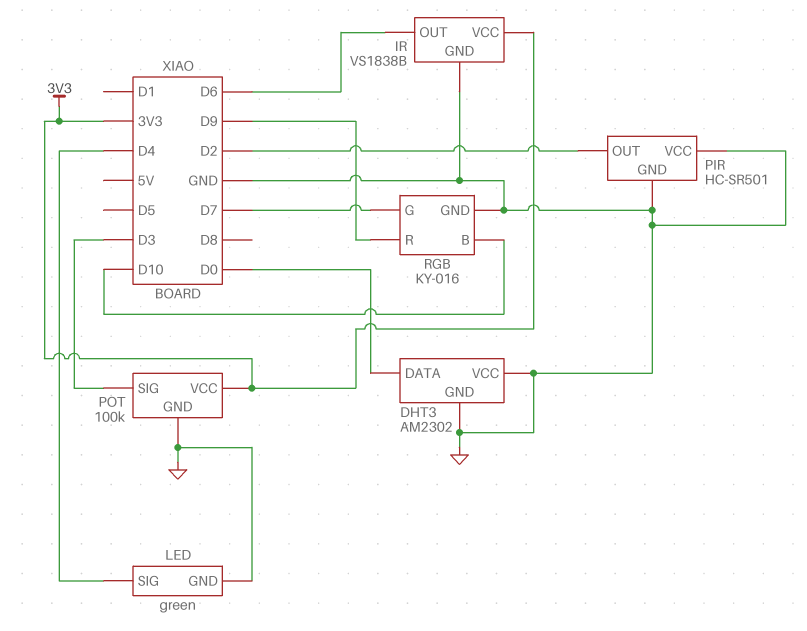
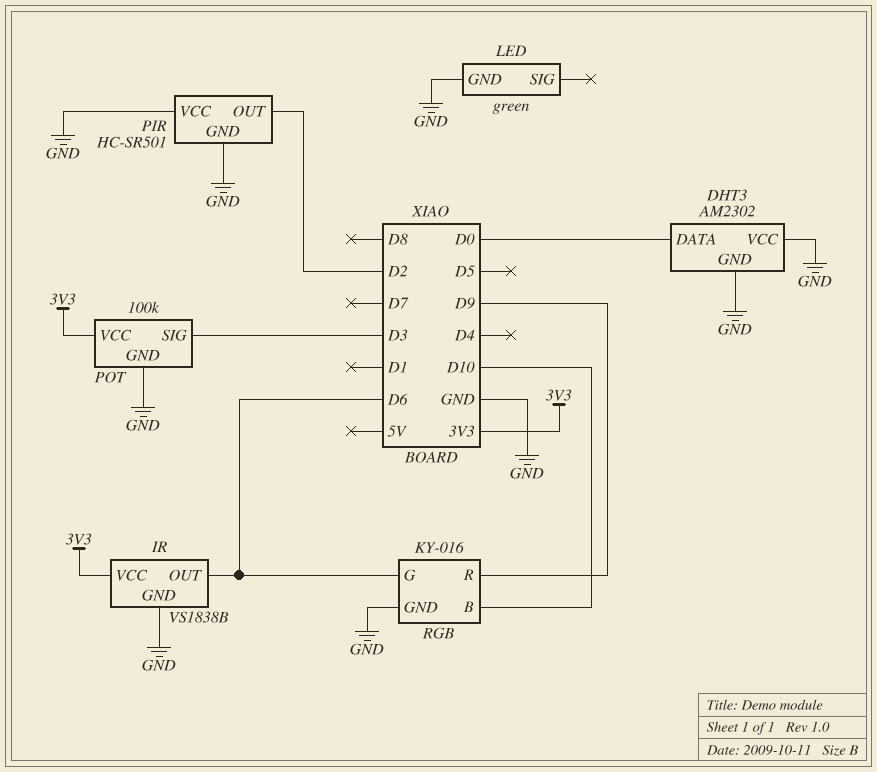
LED pin SIG: D4 -> none
RGB pin G: D7 -> D6

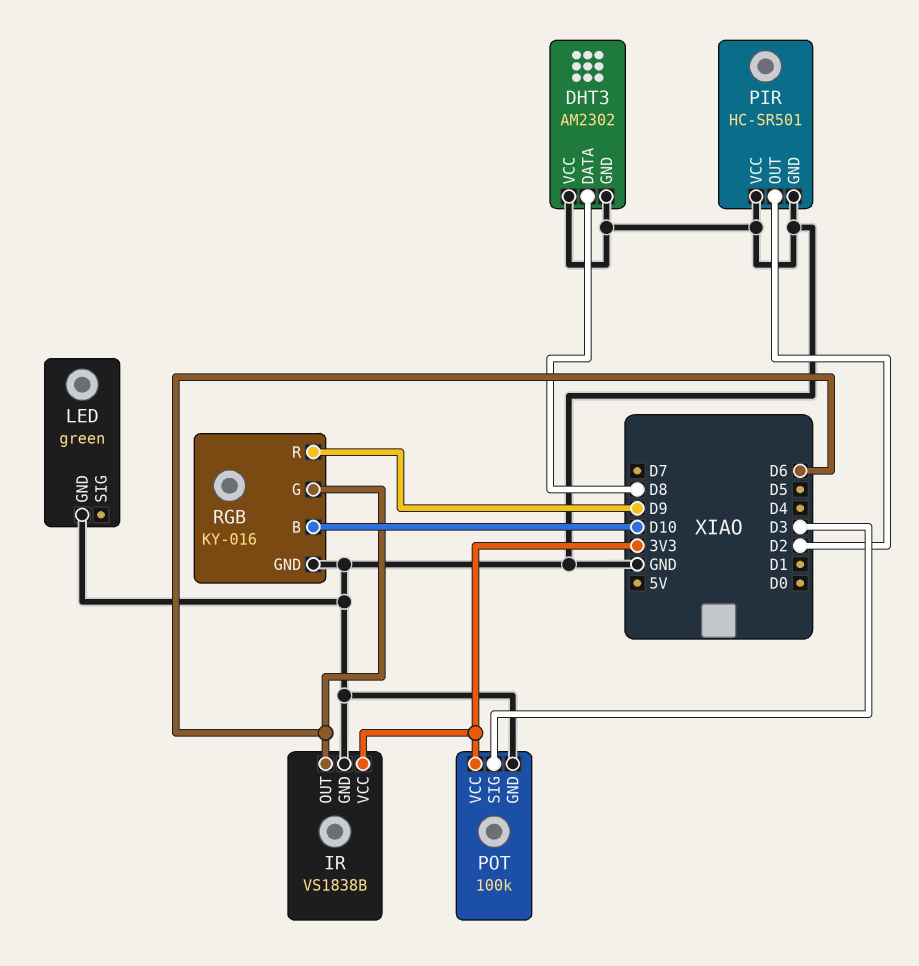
DHT3 pin DATA: D0 -> D8

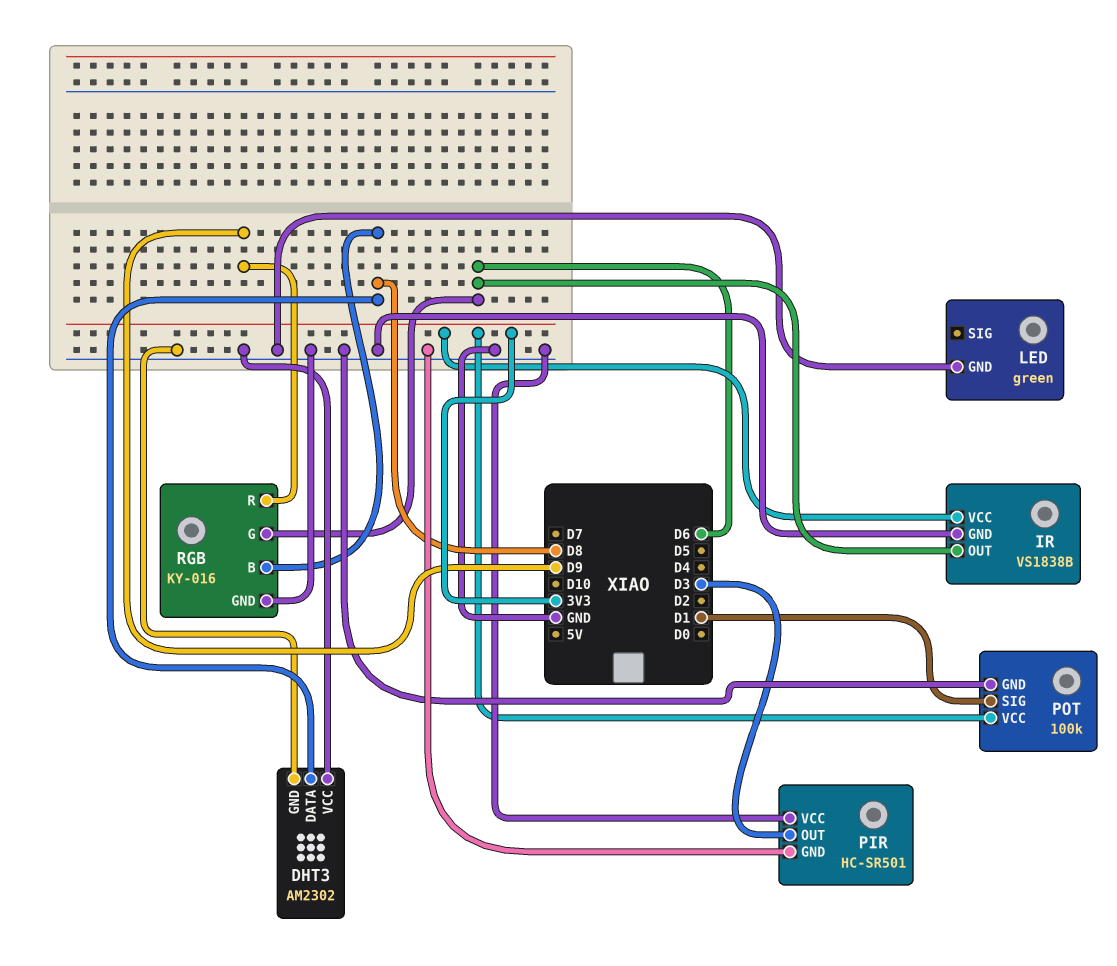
PIR pin OUT: D2 -> D3
POT pin SIG: D3 -> D1
RGB pin B: D10 -> D8

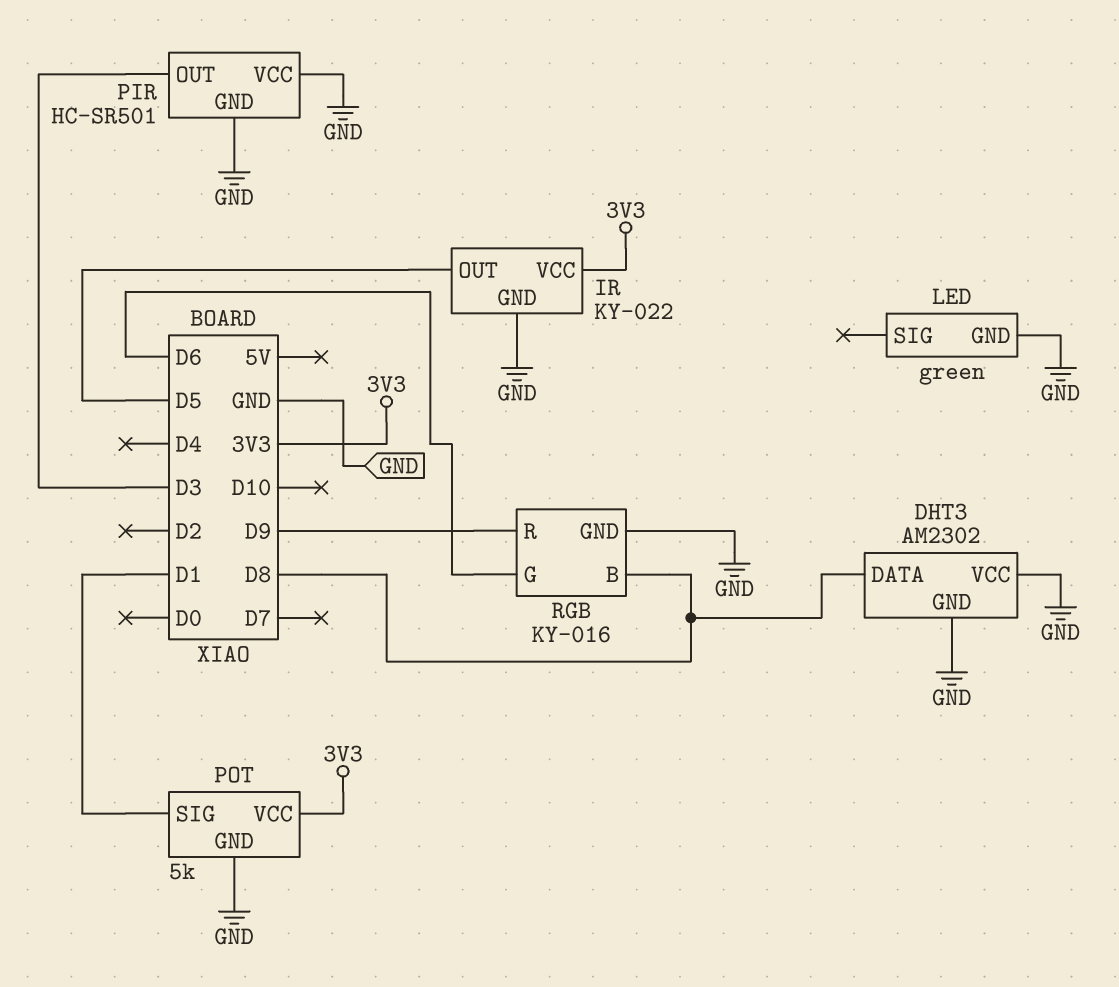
IR: VS1838B -> KY-022
IR pin OUT: D6 -> D5
POT: 100k -> 5k

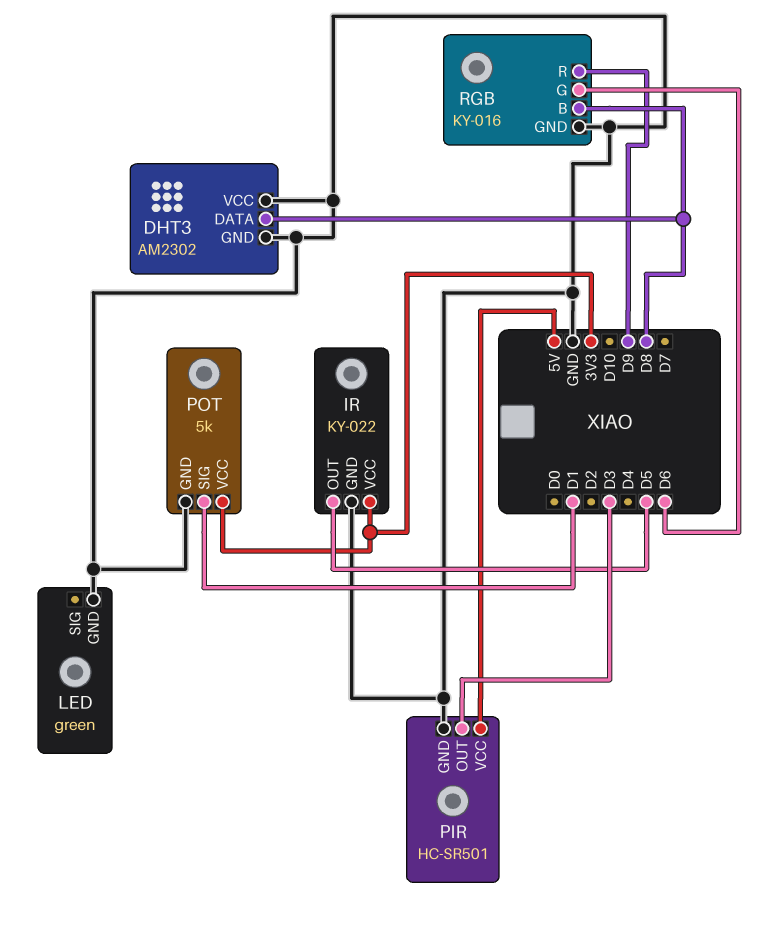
PIR pin VCC: GND -> 5V

